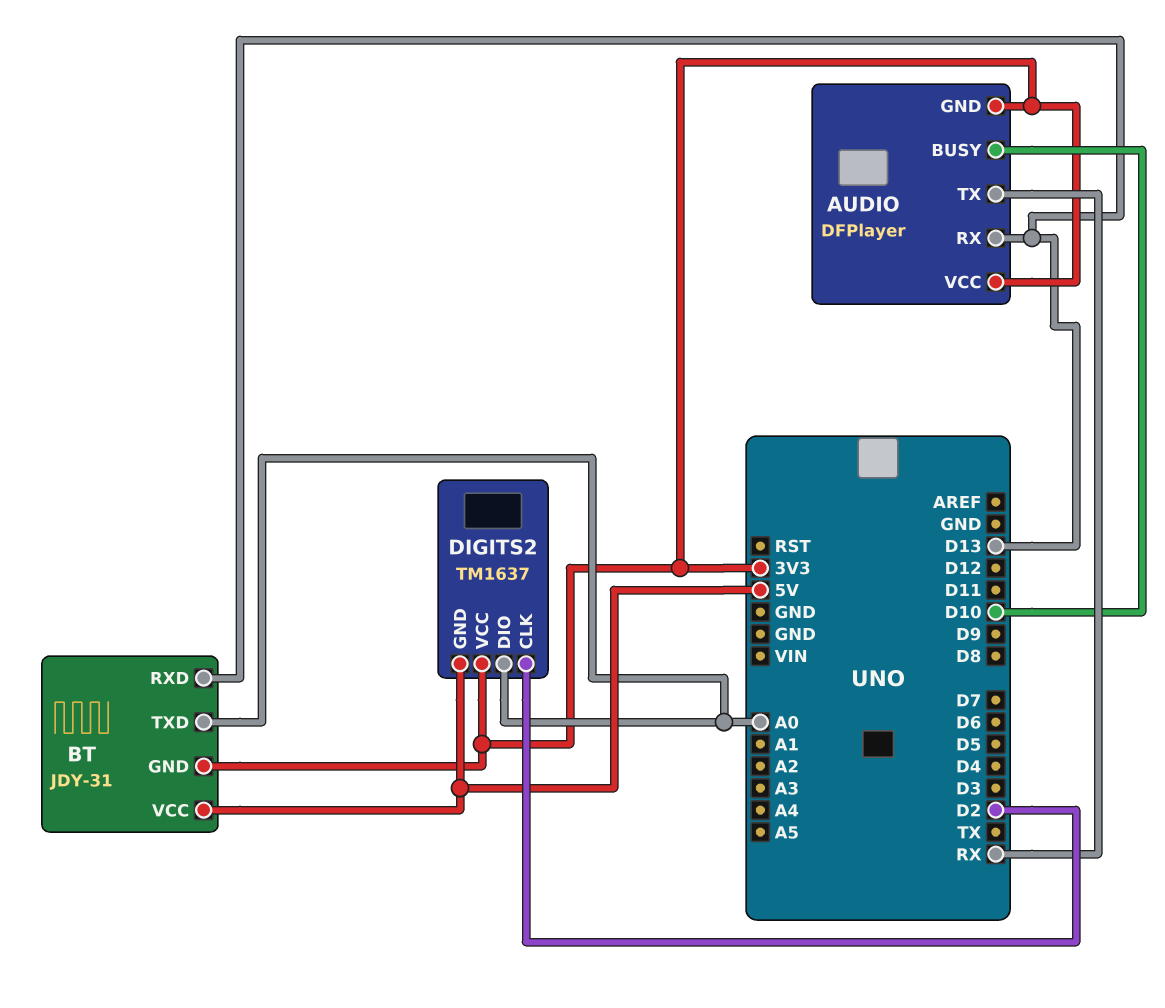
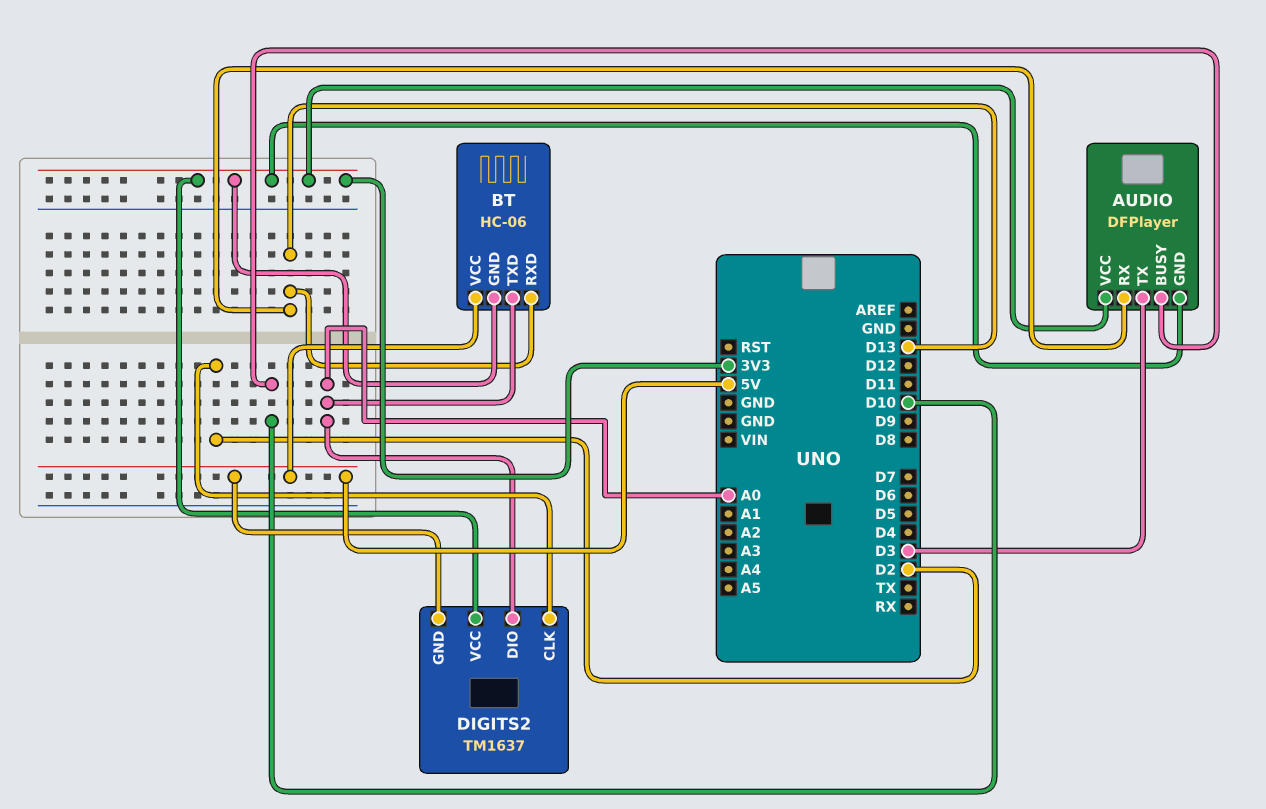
AUDIO pin TX: RX -> D3
BT: JDY-31 -> HC-06

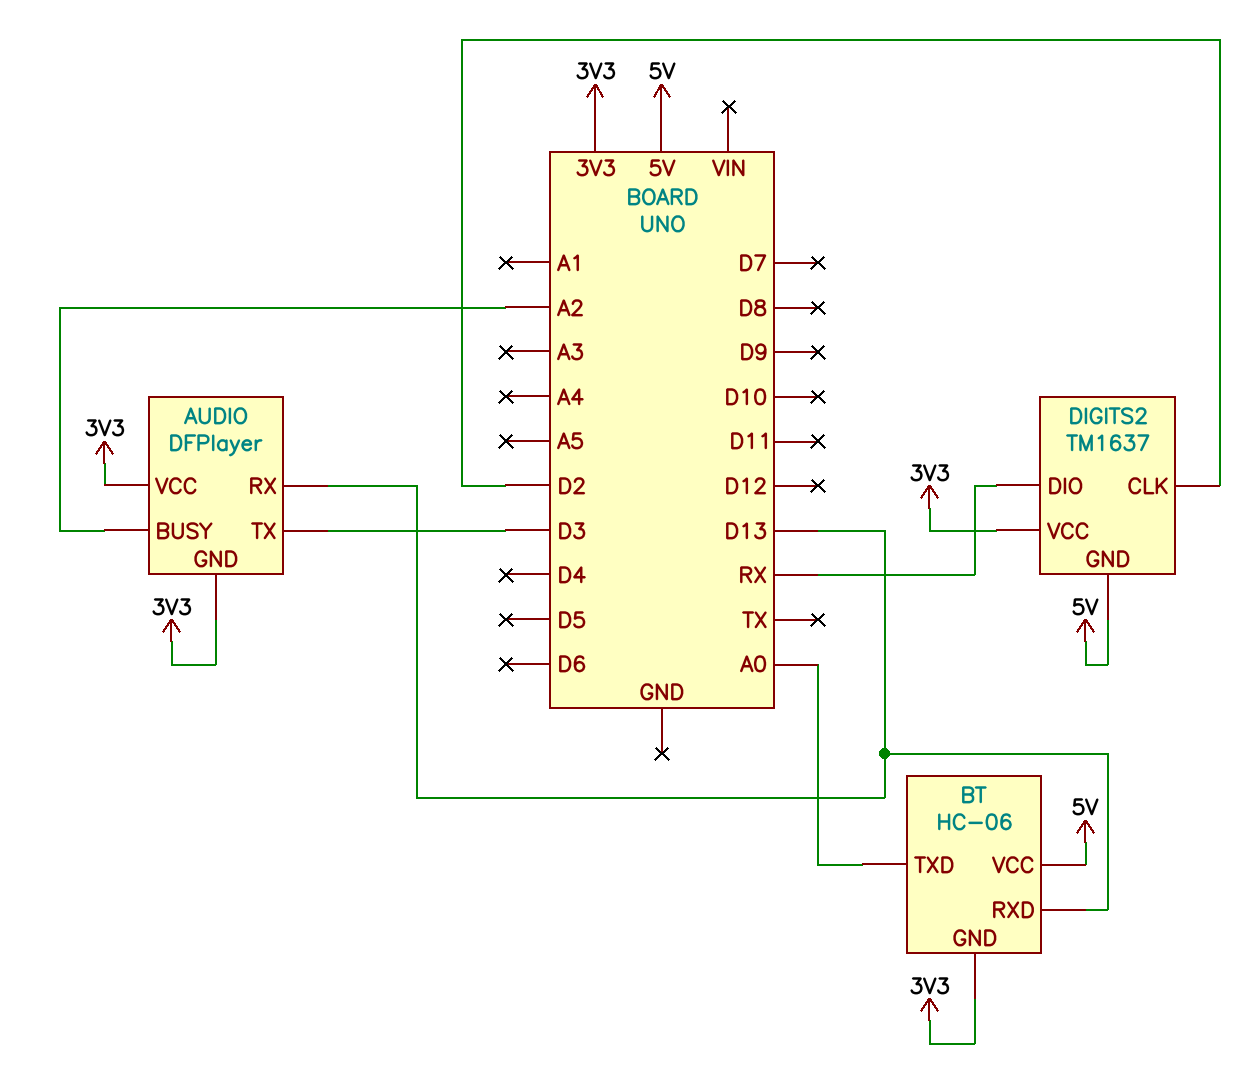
AUDIO pin BUSY: D10 -> A2
DIGITS2 pin DIO: A0 -> RX

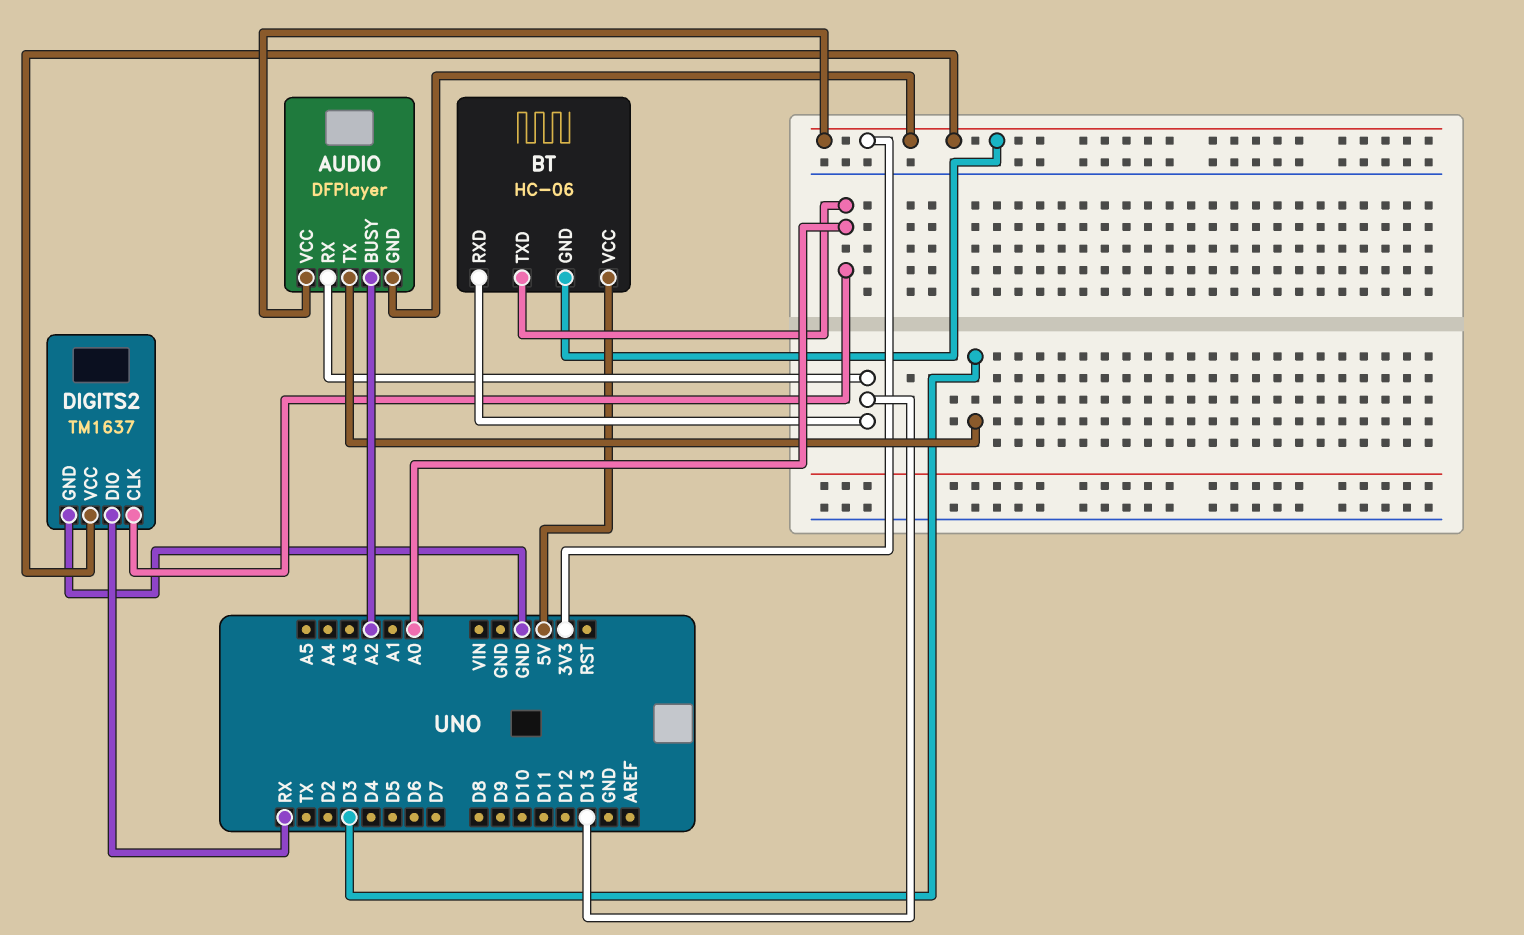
DIGITS2 pin CLK: D2 -> A0
DIGITS2 pin GND: 5V -> GND

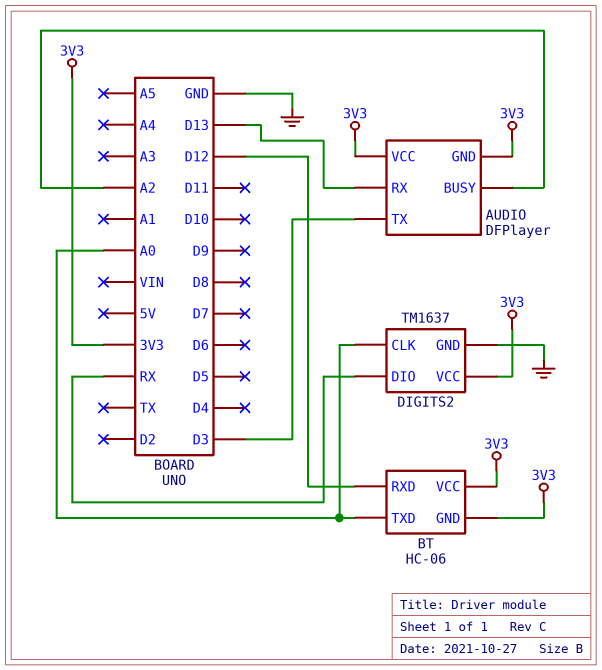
BT pin RXD: D13 -> D12
BT pin VCC: 5V -> 3V3

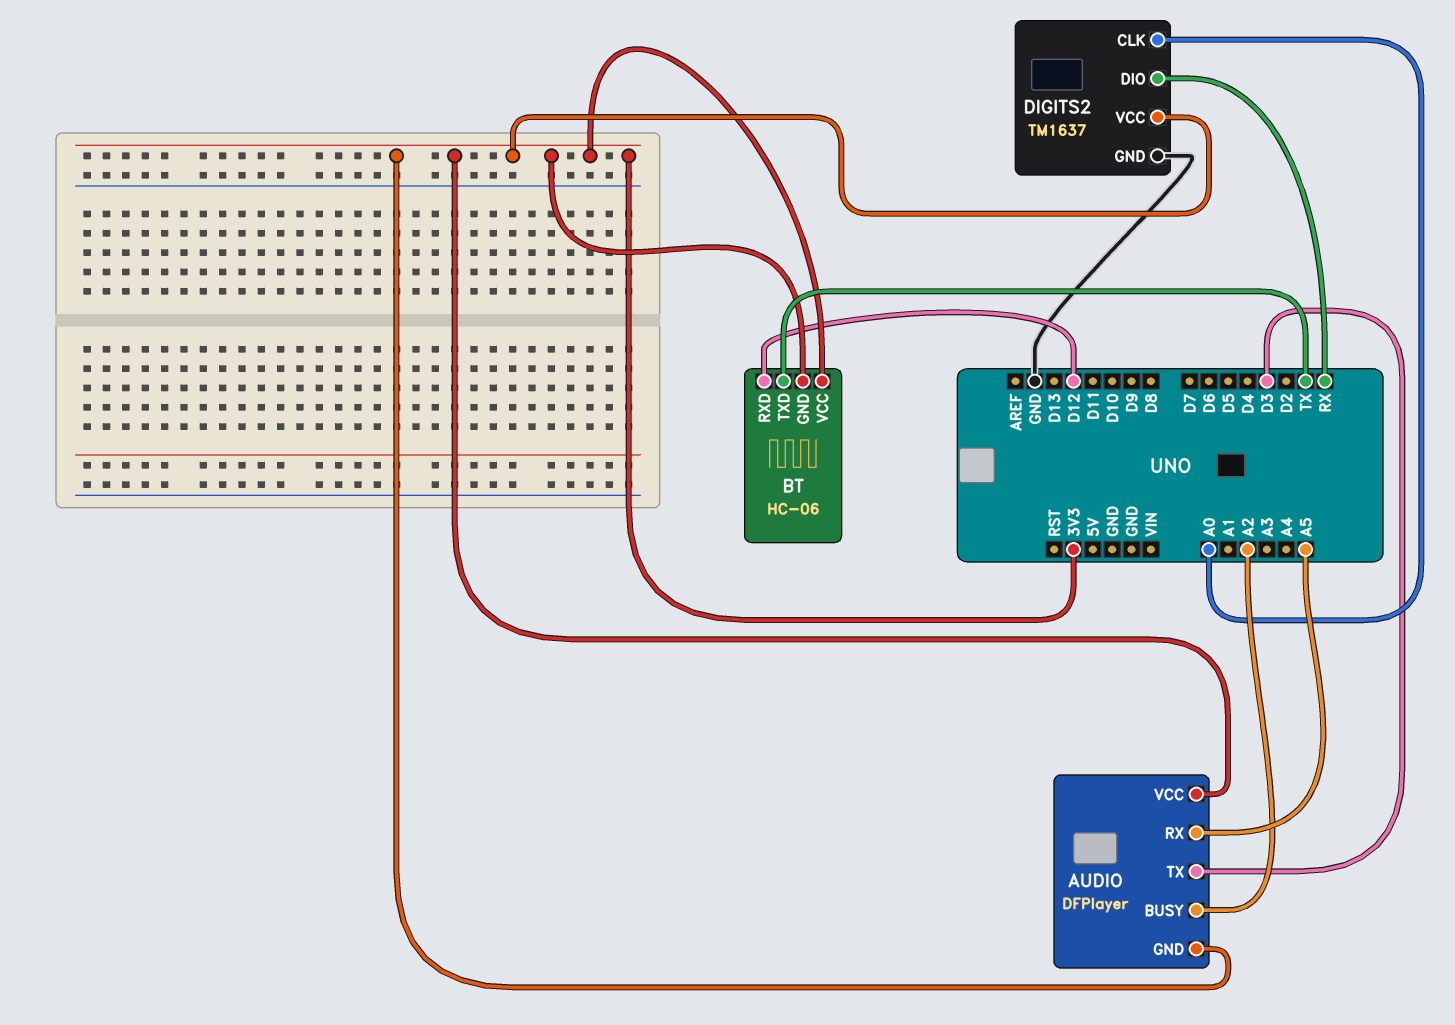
AUDIO pin RX: D13 -> A5
BT pin TXD: A0 -> TX

